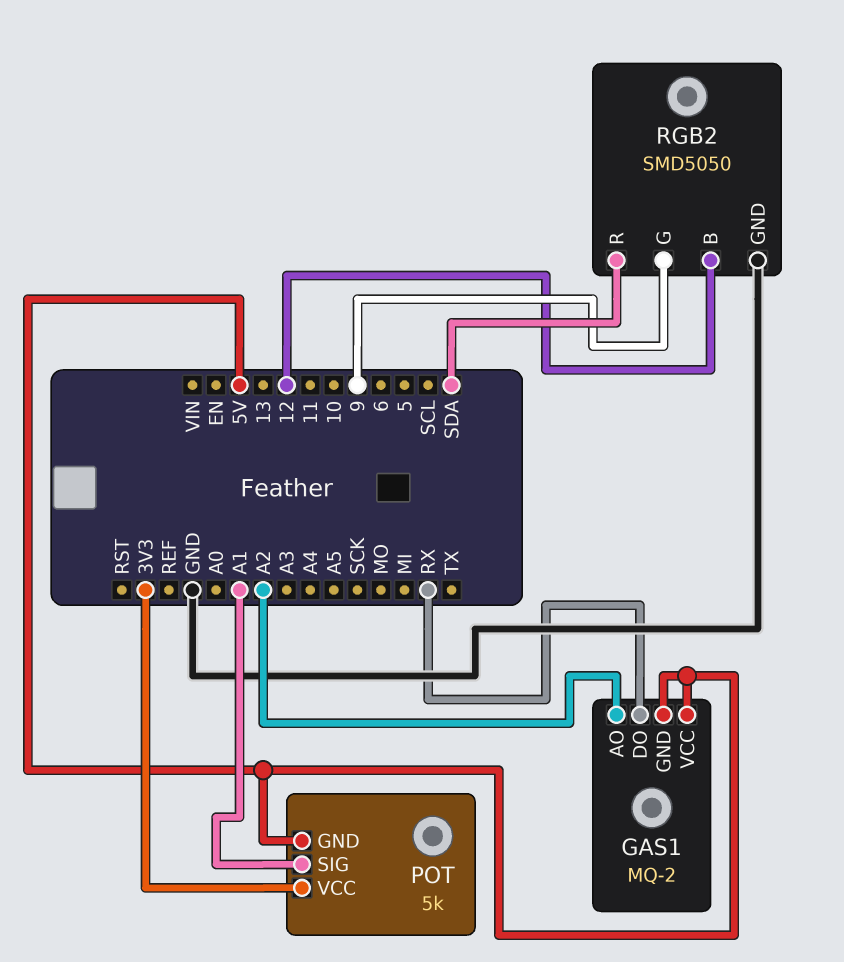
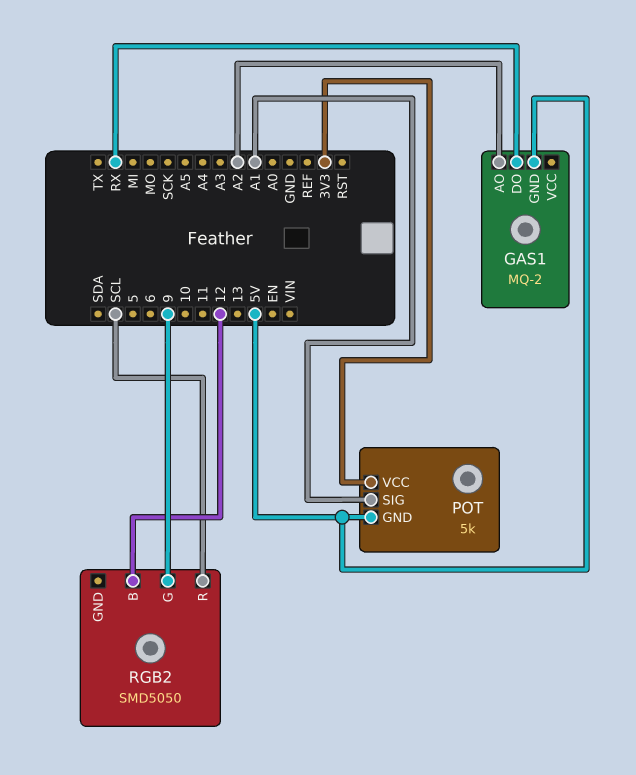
GAS1 pin VCC: 5V -> none
RGB2 pin GND: GND -> none
RGB2 pin R: SDA -> SCL

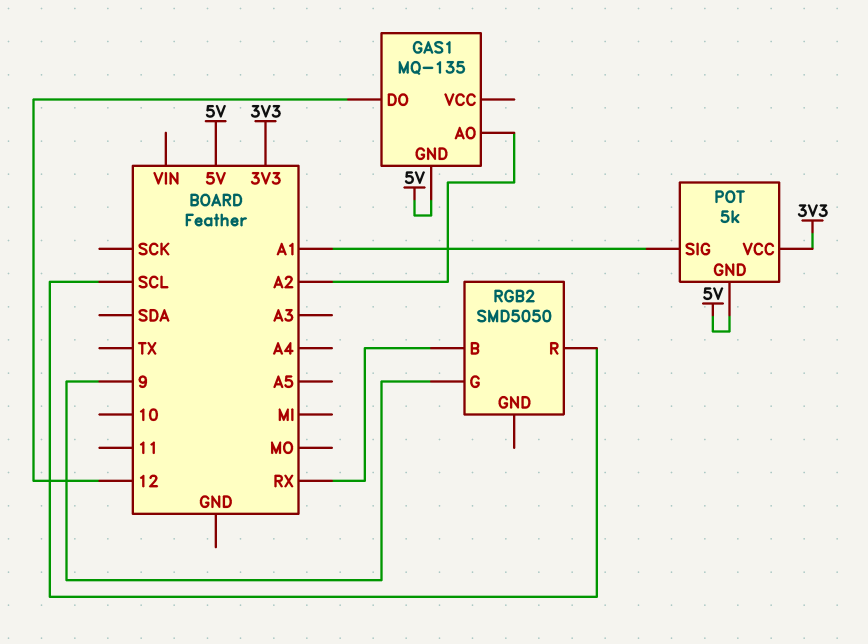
GAS1: MQ-2 -> MQ-135
GAS1 pin DO: RX -> 12
RGB2 pin B: 12 -> RX

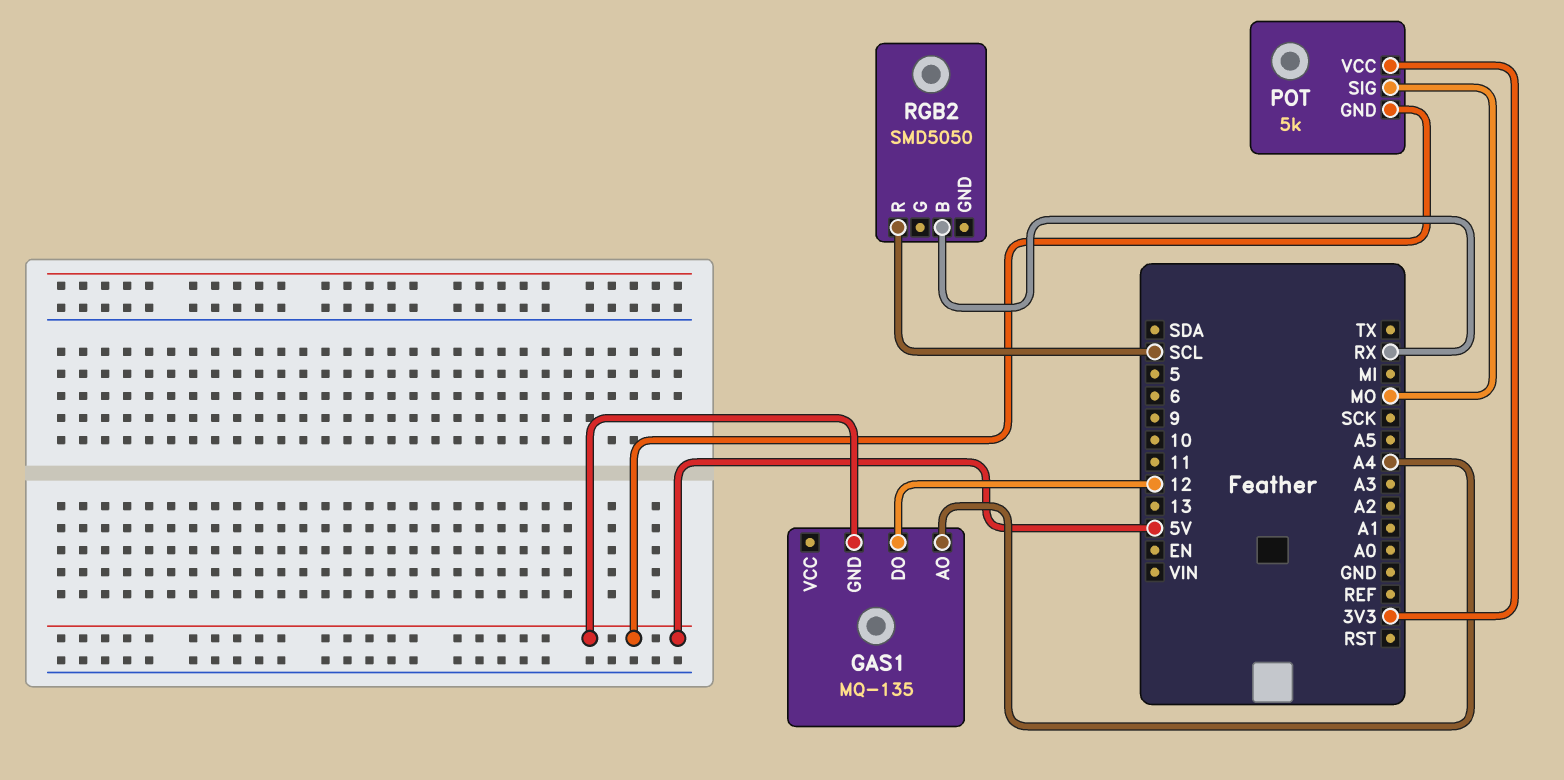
GAS1 pin AO: A2 -> A4
POT pin SIG: A1 -> MO
RGB2 pin G: 9 -> none

